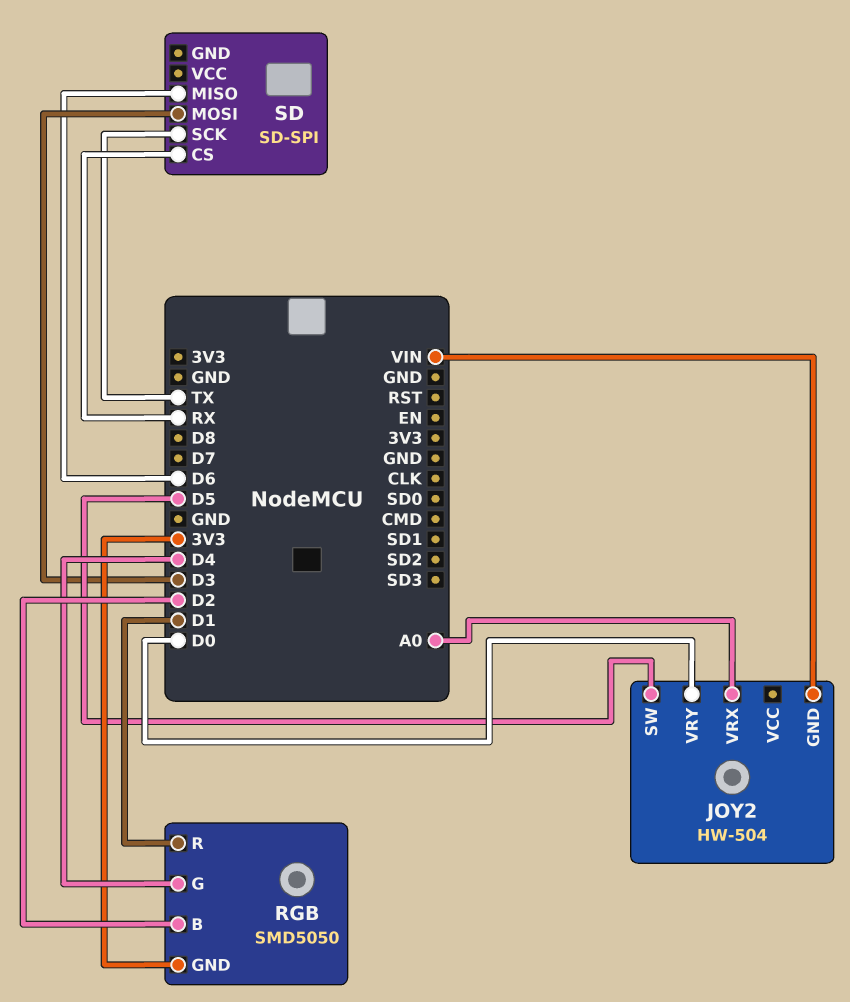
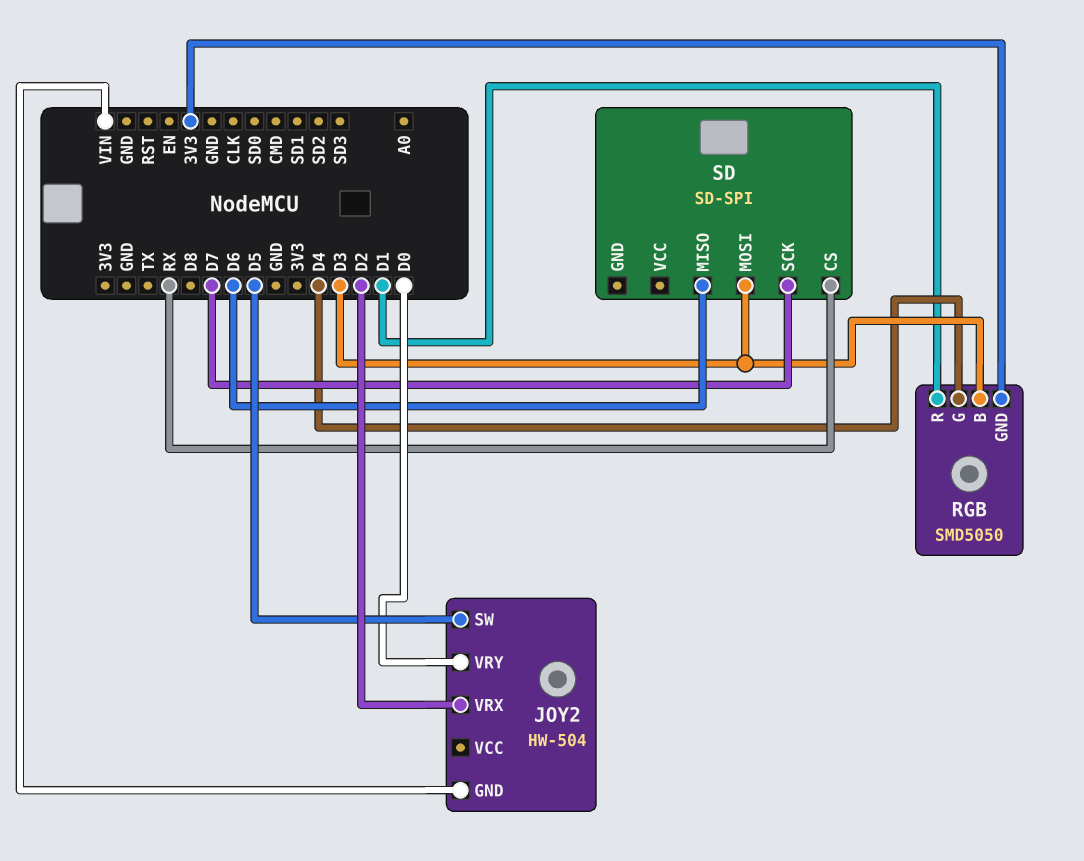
JOY2 pin VRX: A0 -> D2
RGB pin B: D2 -> D3
SD pin SCK: TX -> D7

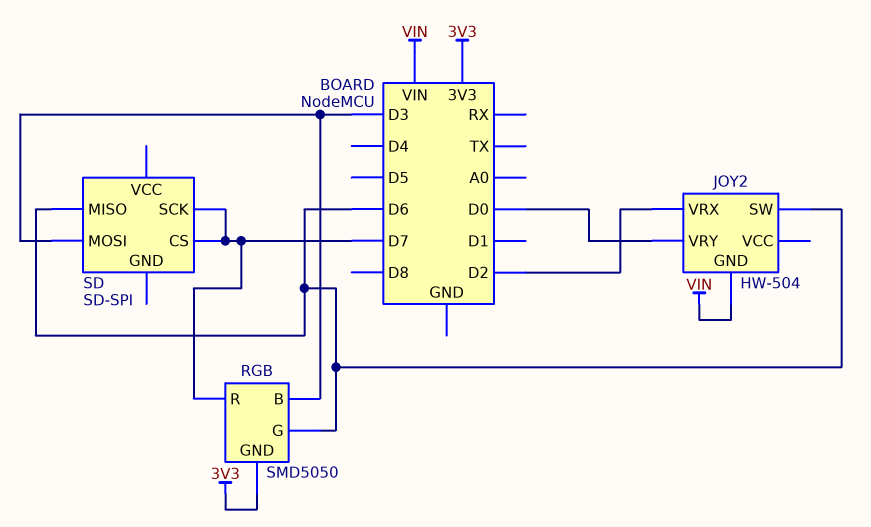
JOY2 pin SW: D5 -> D6
RGB pin G: D4 -> D6
RGB pin R: D1 -> D7
SD pin CS: RX -> D7

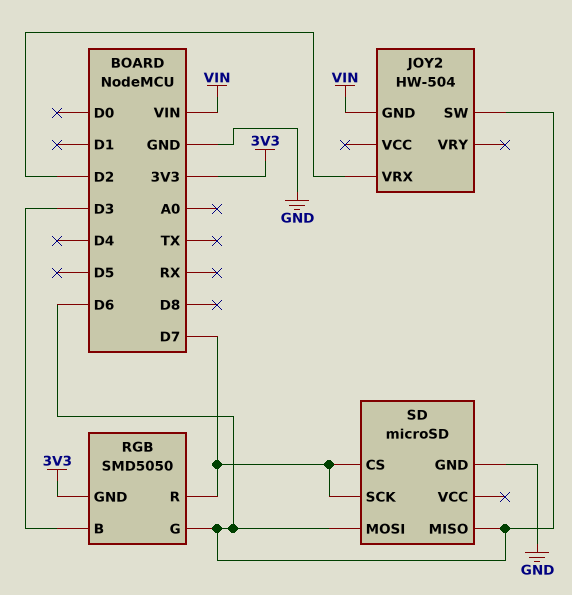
JOY2 pin VRY: D0 -> none
SD: SD-SPI -> microSD
SD pin GND: none -> GND
SD pin MOSI: D3 -> D6

